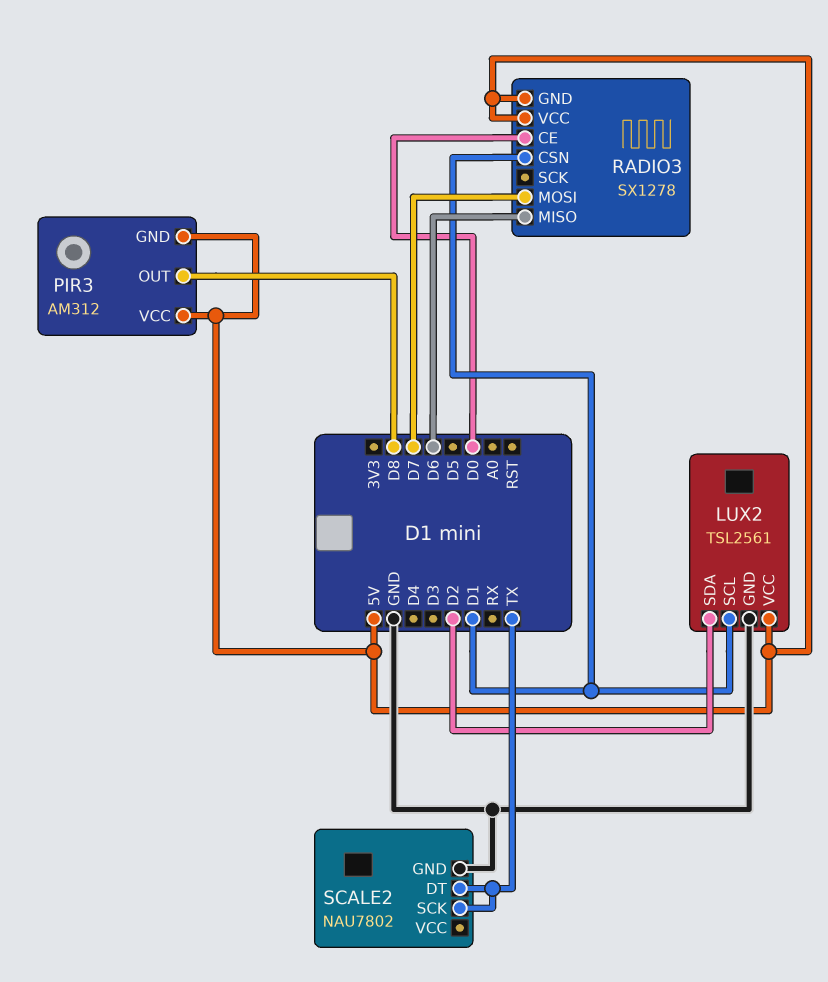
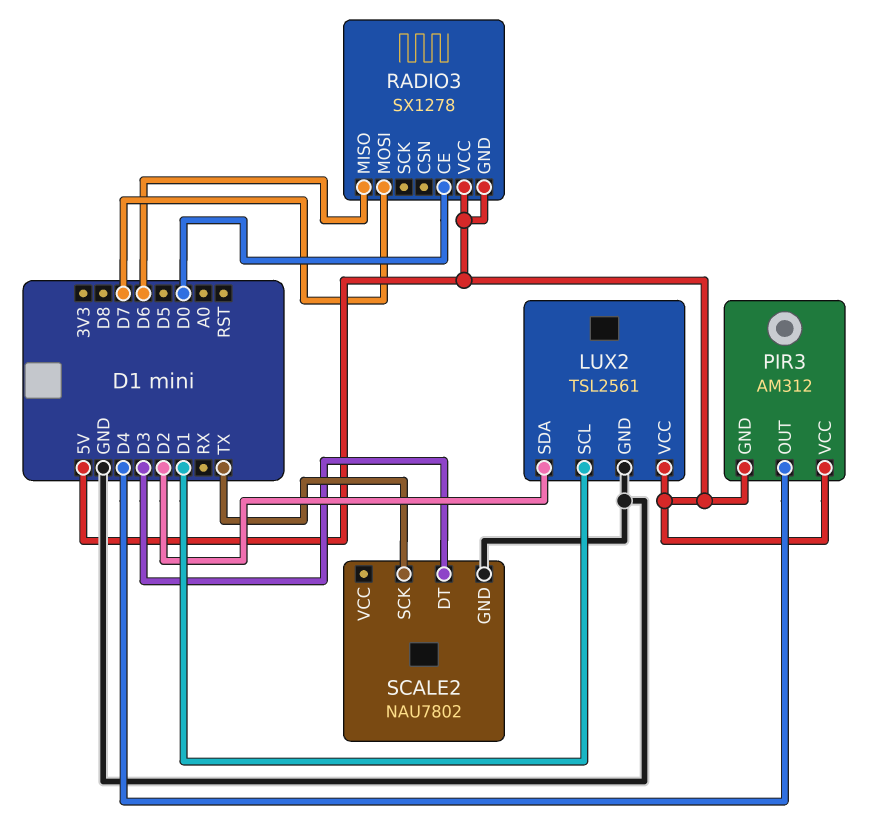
PIR3 pin OUT: D8 -> D4
RADIO3 pin CSN: D1 -> none
SCALE2 pin DT: TX -> D3

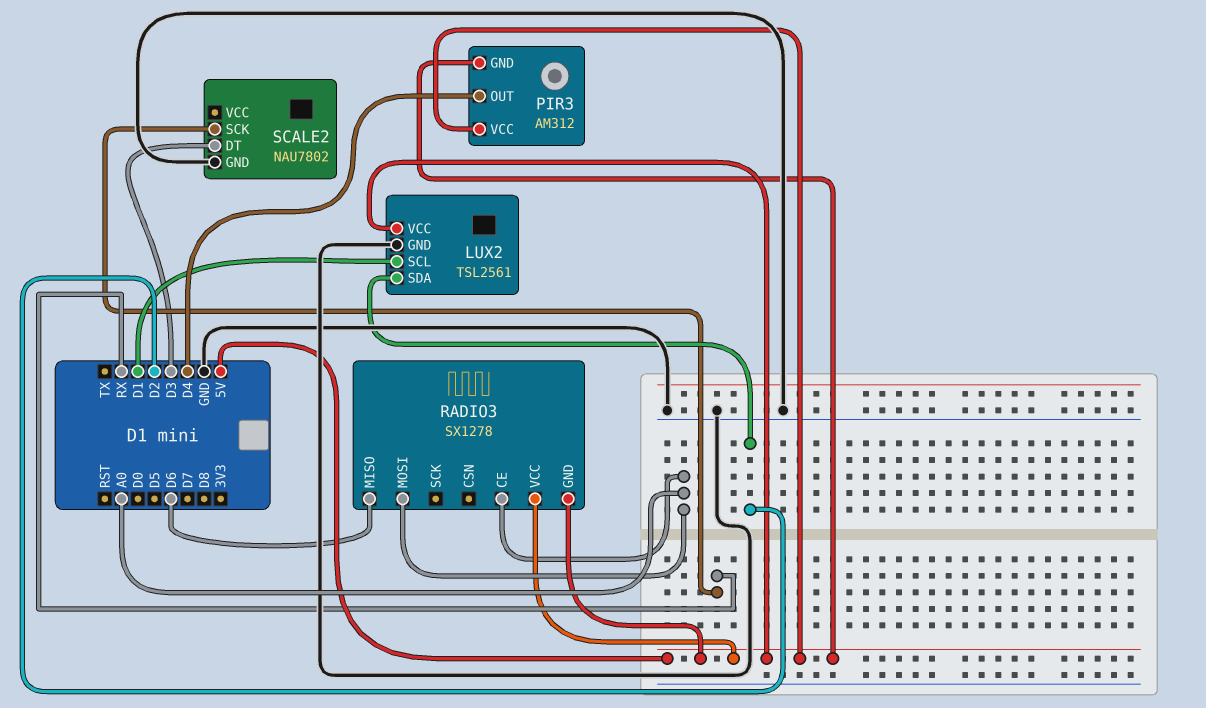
RADIO3 pin CE: D0 -> A0
RADIO3 pin MOSI: D7 -> A0
SCALE2 pin SCK: TX -> RX

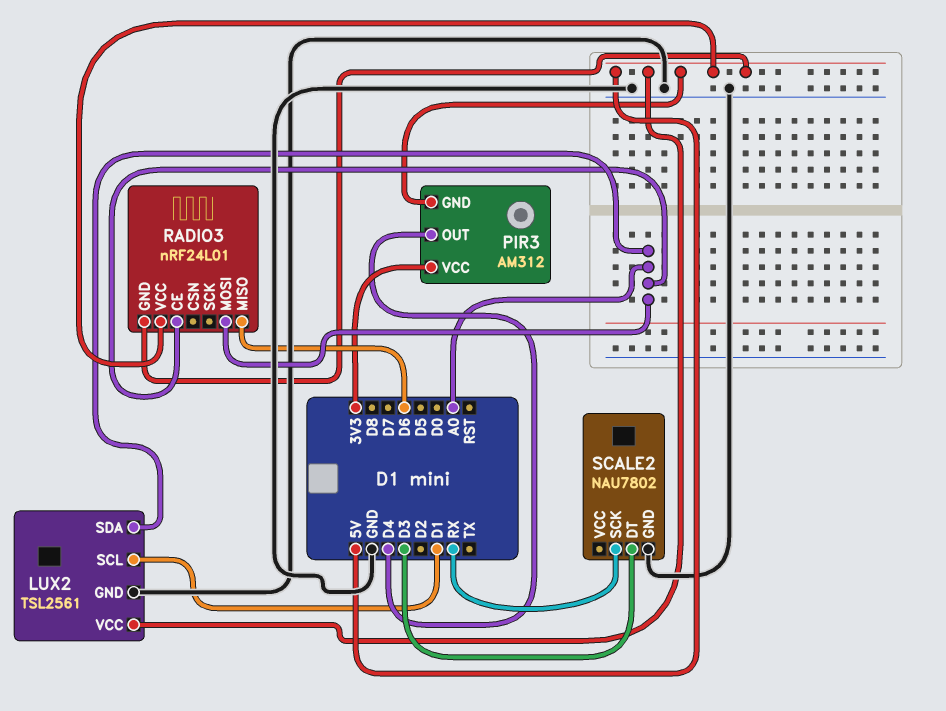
LUX2 pin SDA: D2 -> A0
PIR3 pin VCC: 5V -> 3V3
RADIO3: SX1278 -> nRF24L01

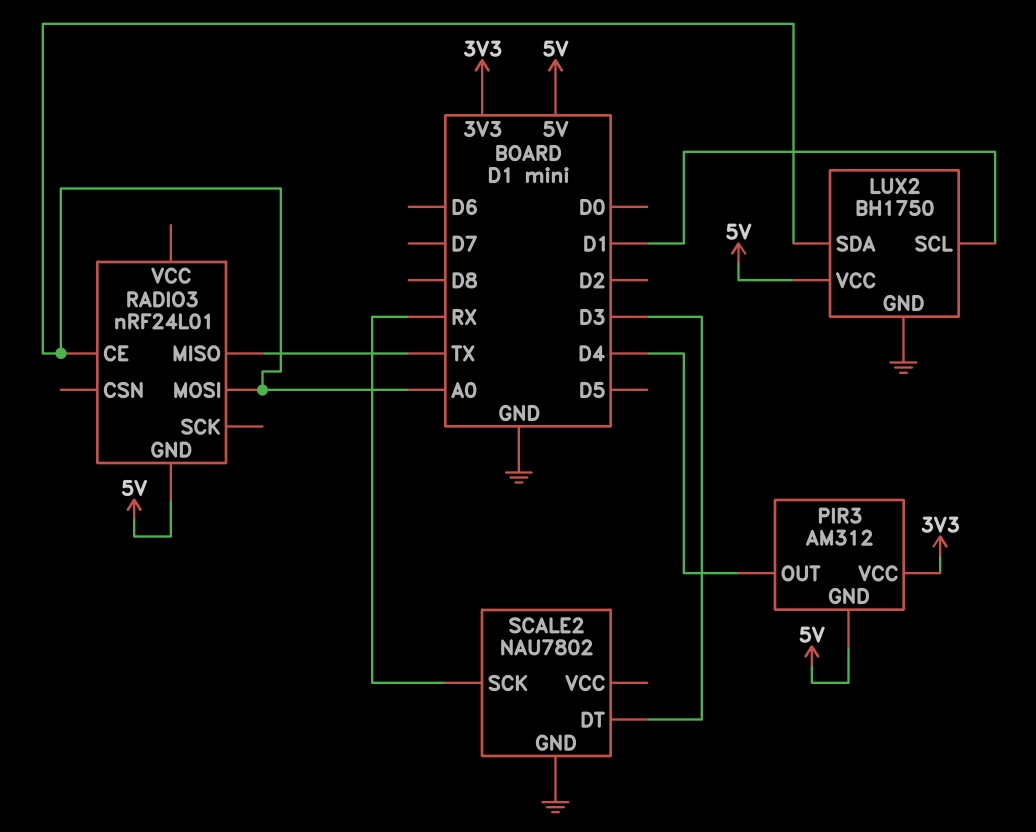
LUX2: TSL2561 -> BH1750
RADIO3 pin MISO: D6 -> TX
RADIO3 pin VCC: 5V -> none

